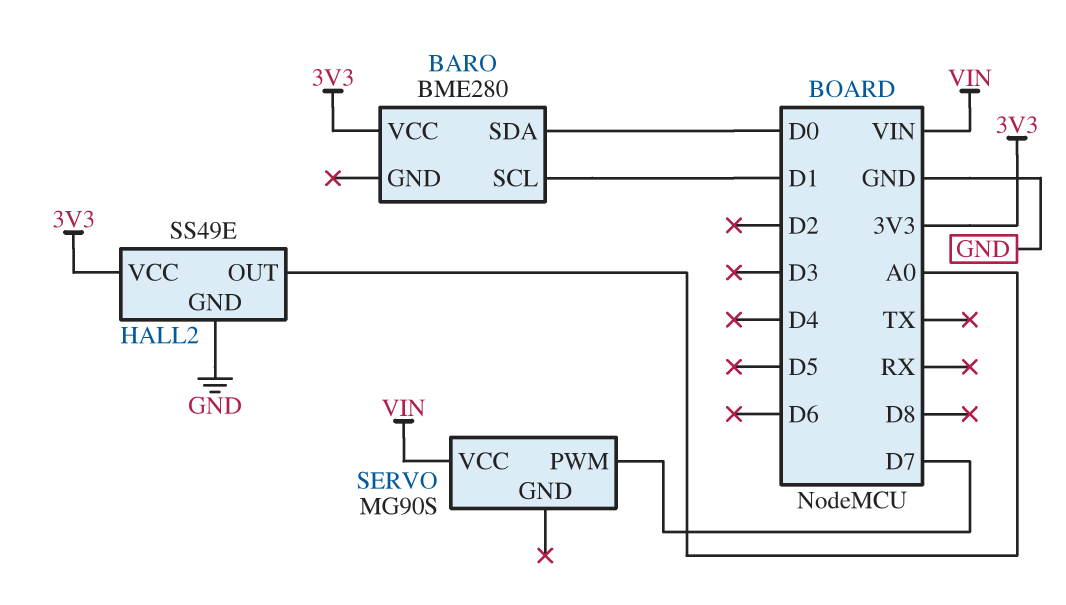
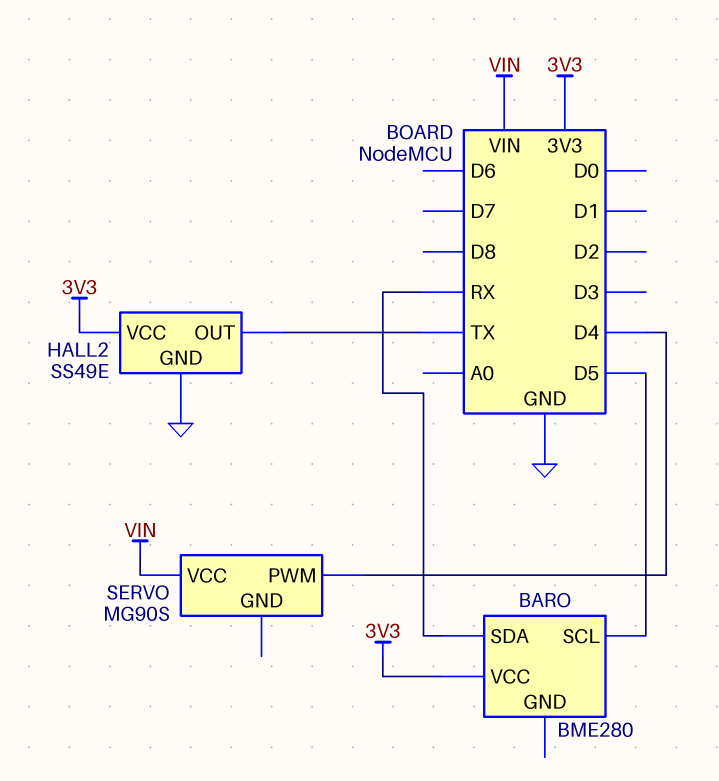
BARO pin SCL: D1 -> D5
BARO pin SDA: D0 -> RX
HALL2 pin OUT: A0 -> TX
SERVO pin PWM: D7 -> D4

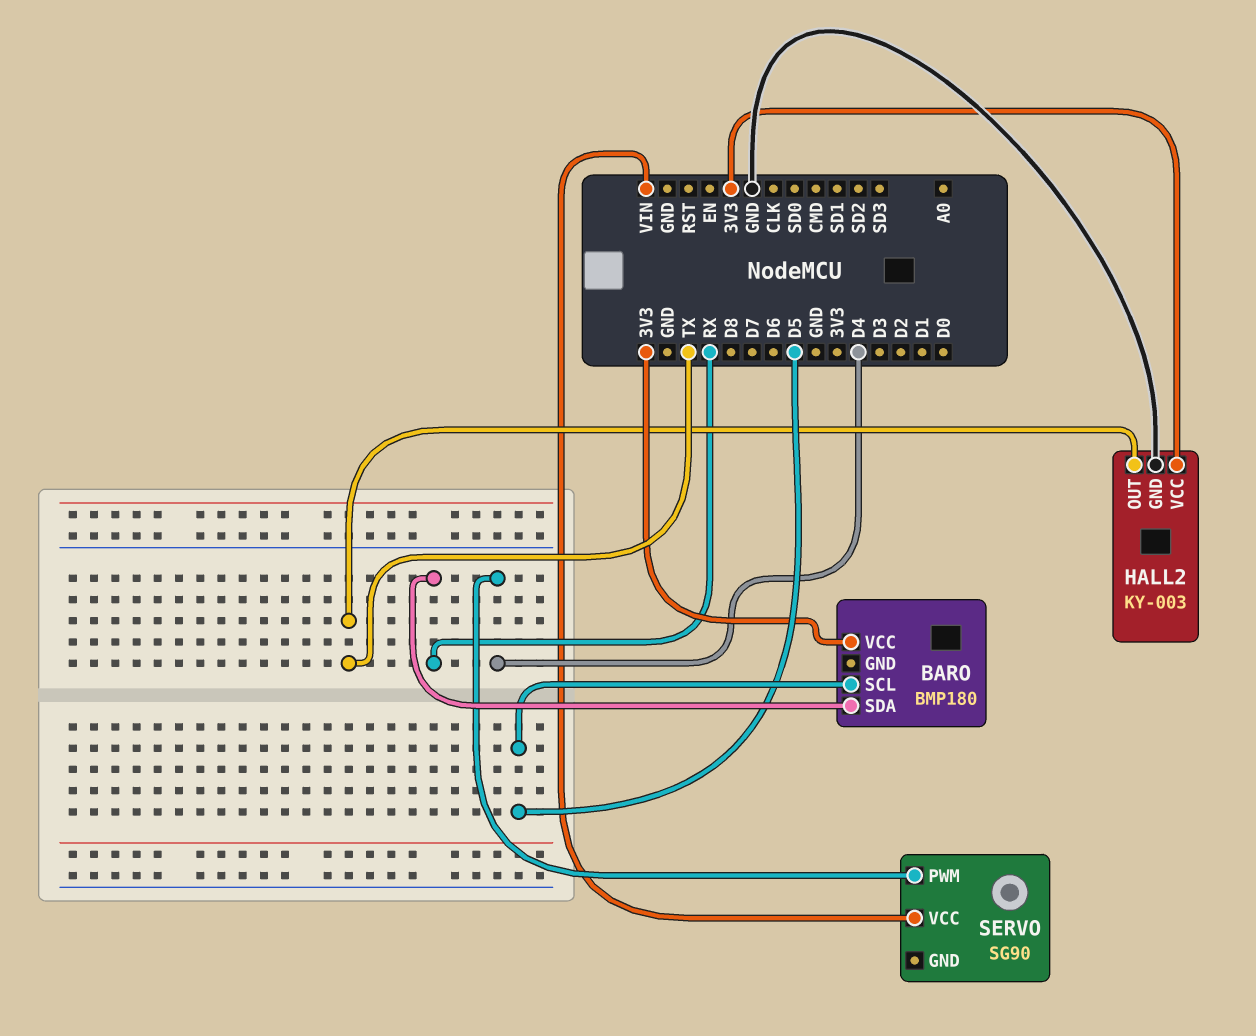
BARO: BME280 -> BMP180
HALL2: SS49E -> KY-003
SERVO: MG90S -> SG90

